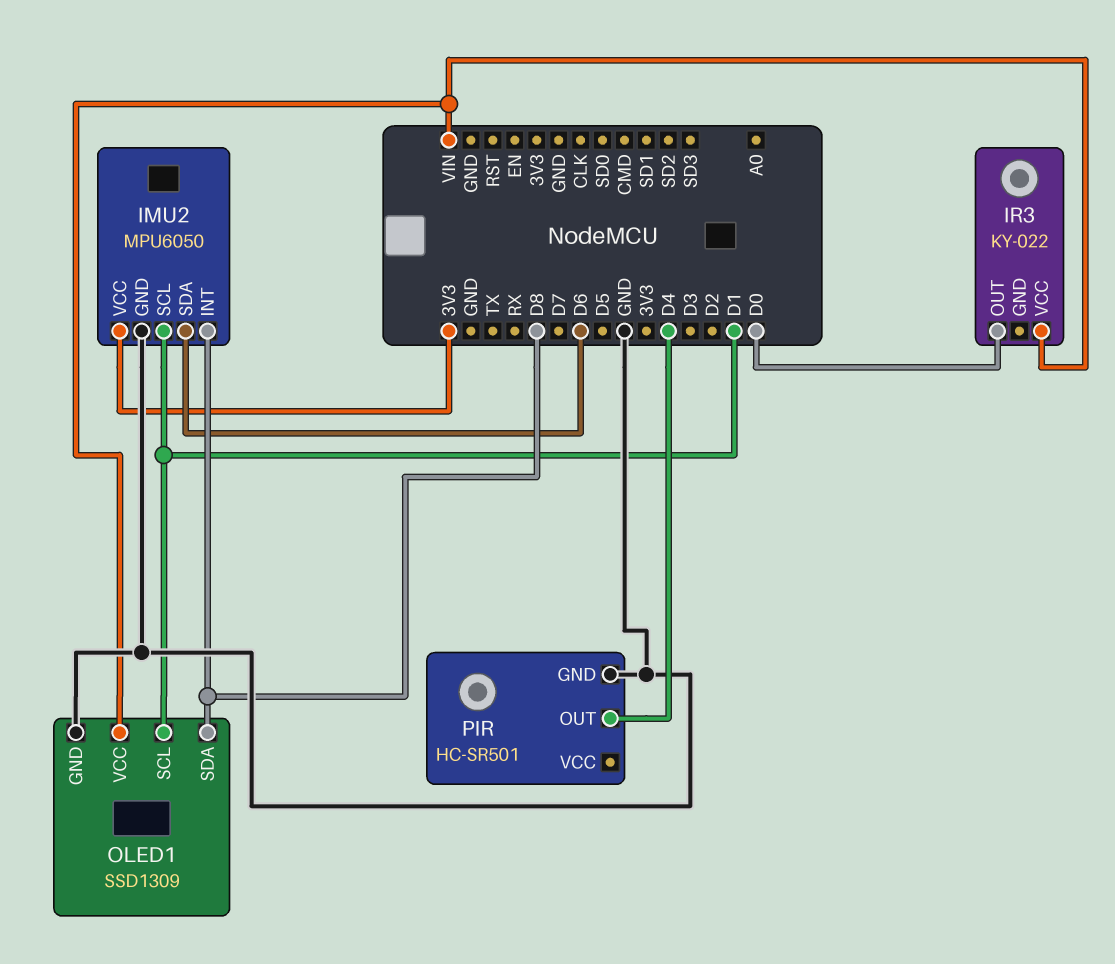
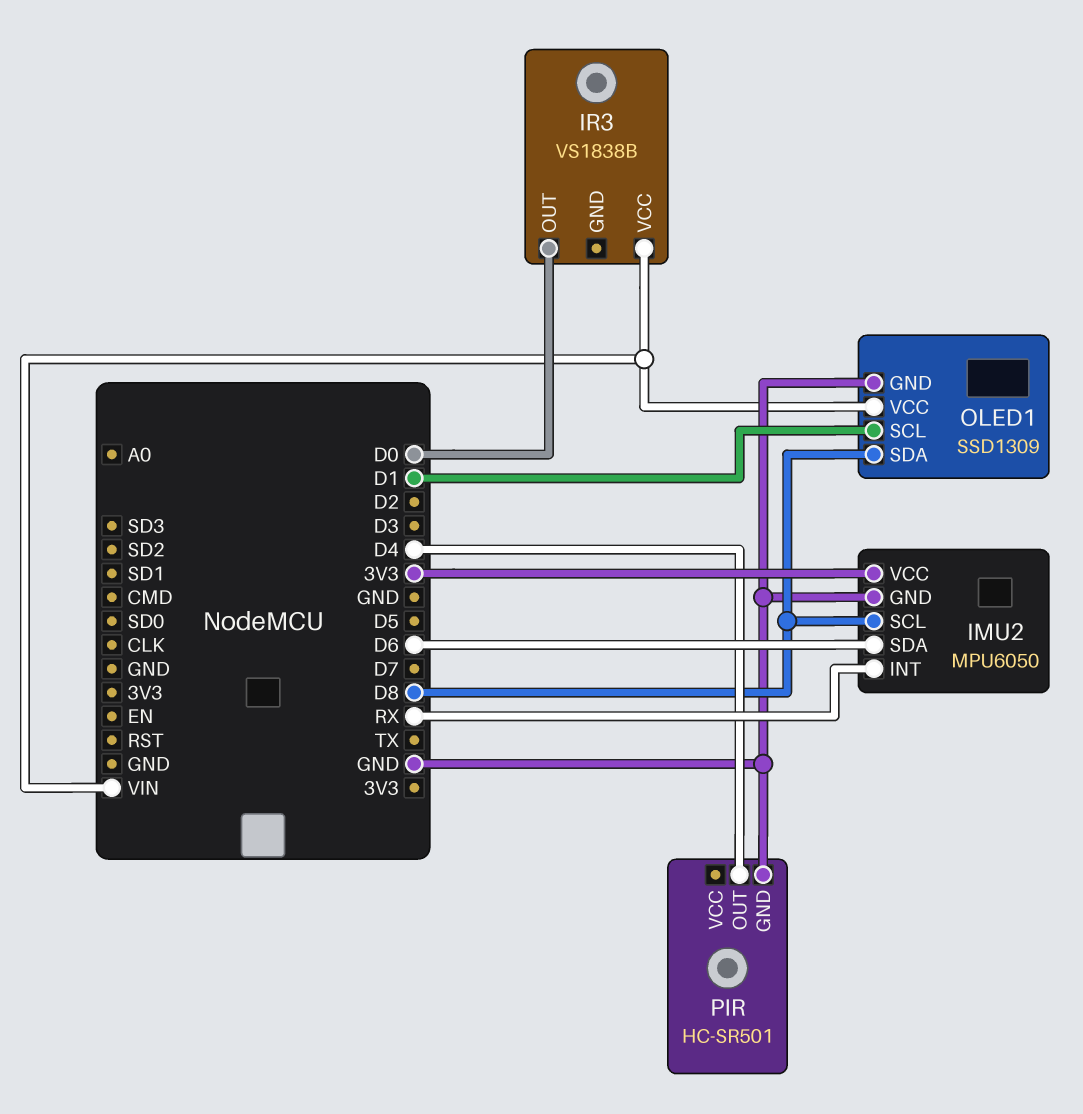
IMU2 pin INT: D8 -> RX
IMU2 pin SCL: D1 -> D8
IR3: KY-022 -> VS1838B

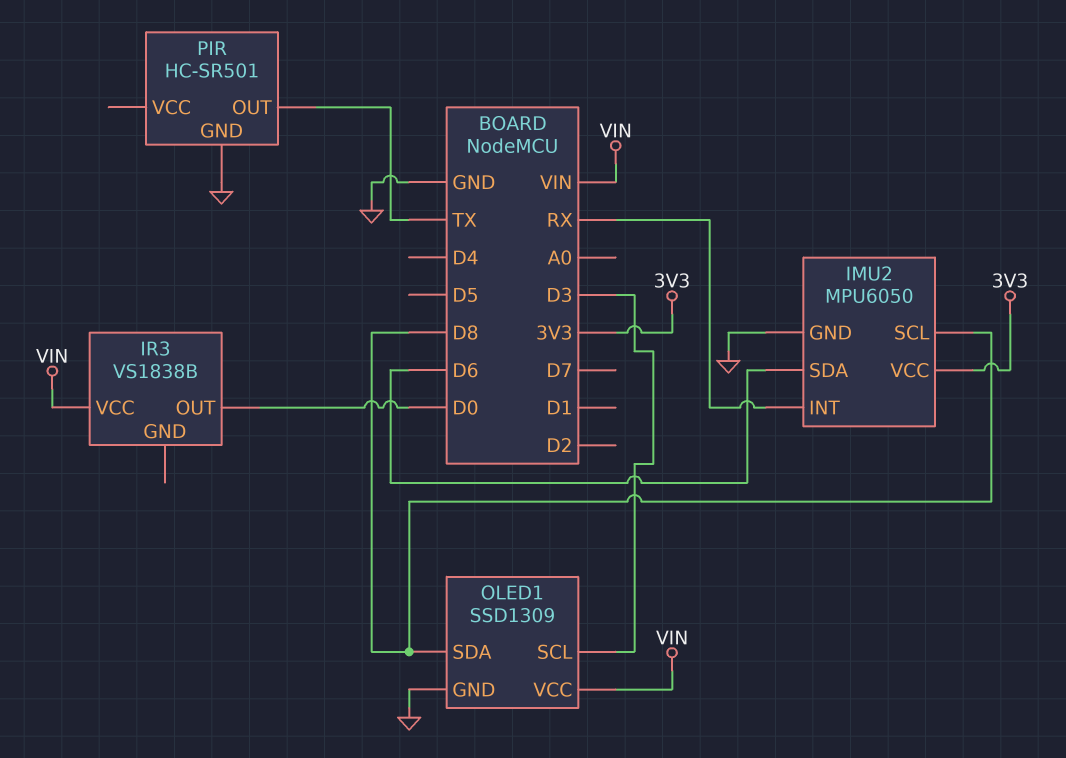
OLED1 pin SCL: D1 -> D3
PIR pin OUT: D4 -> TX

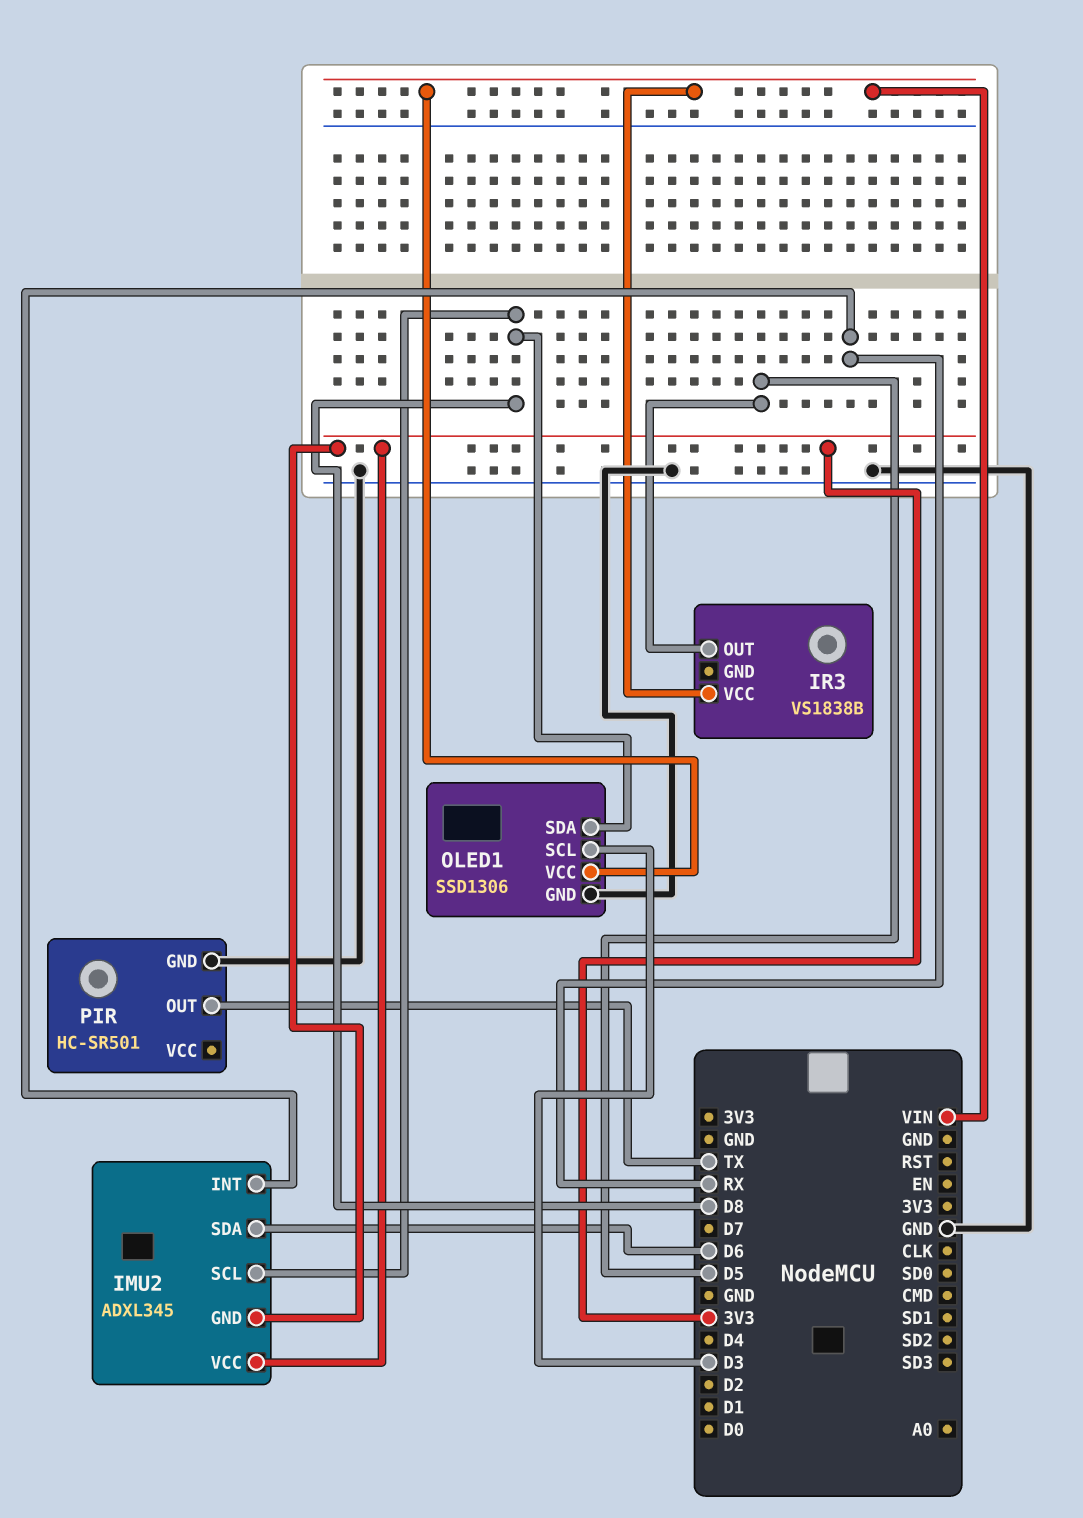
IMU2: MPU6050 -> ADXL345
IMU2 pin GND: GND -> 3V3
IR3 pin OUT: D0 -> D5
OLED1: SSD1309 -> SSD1306

